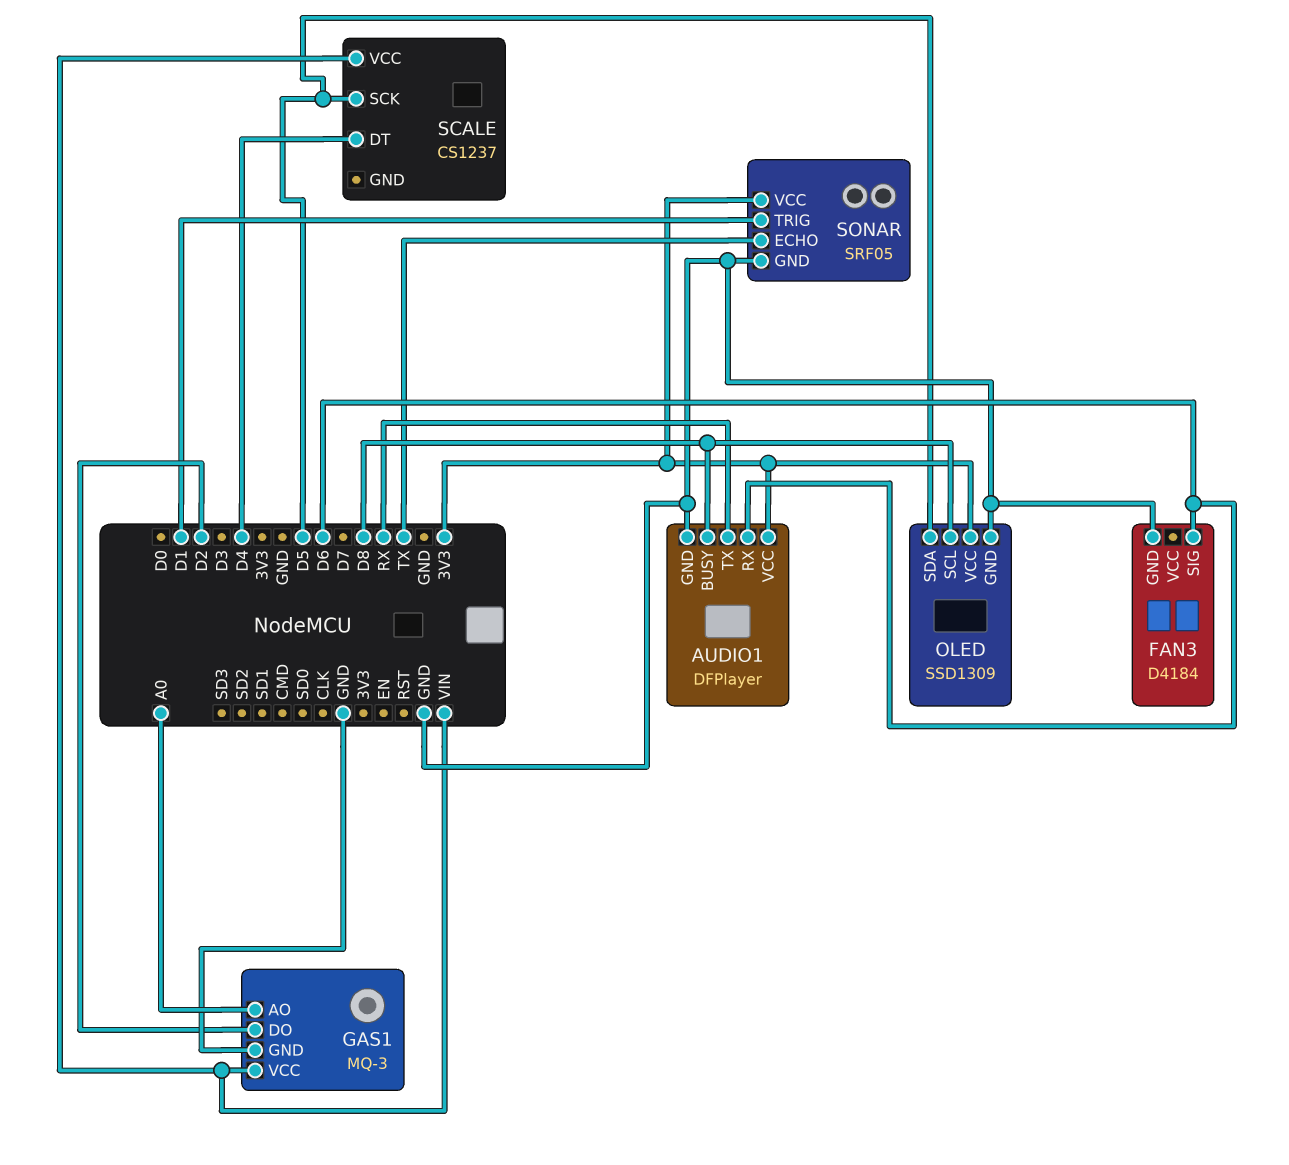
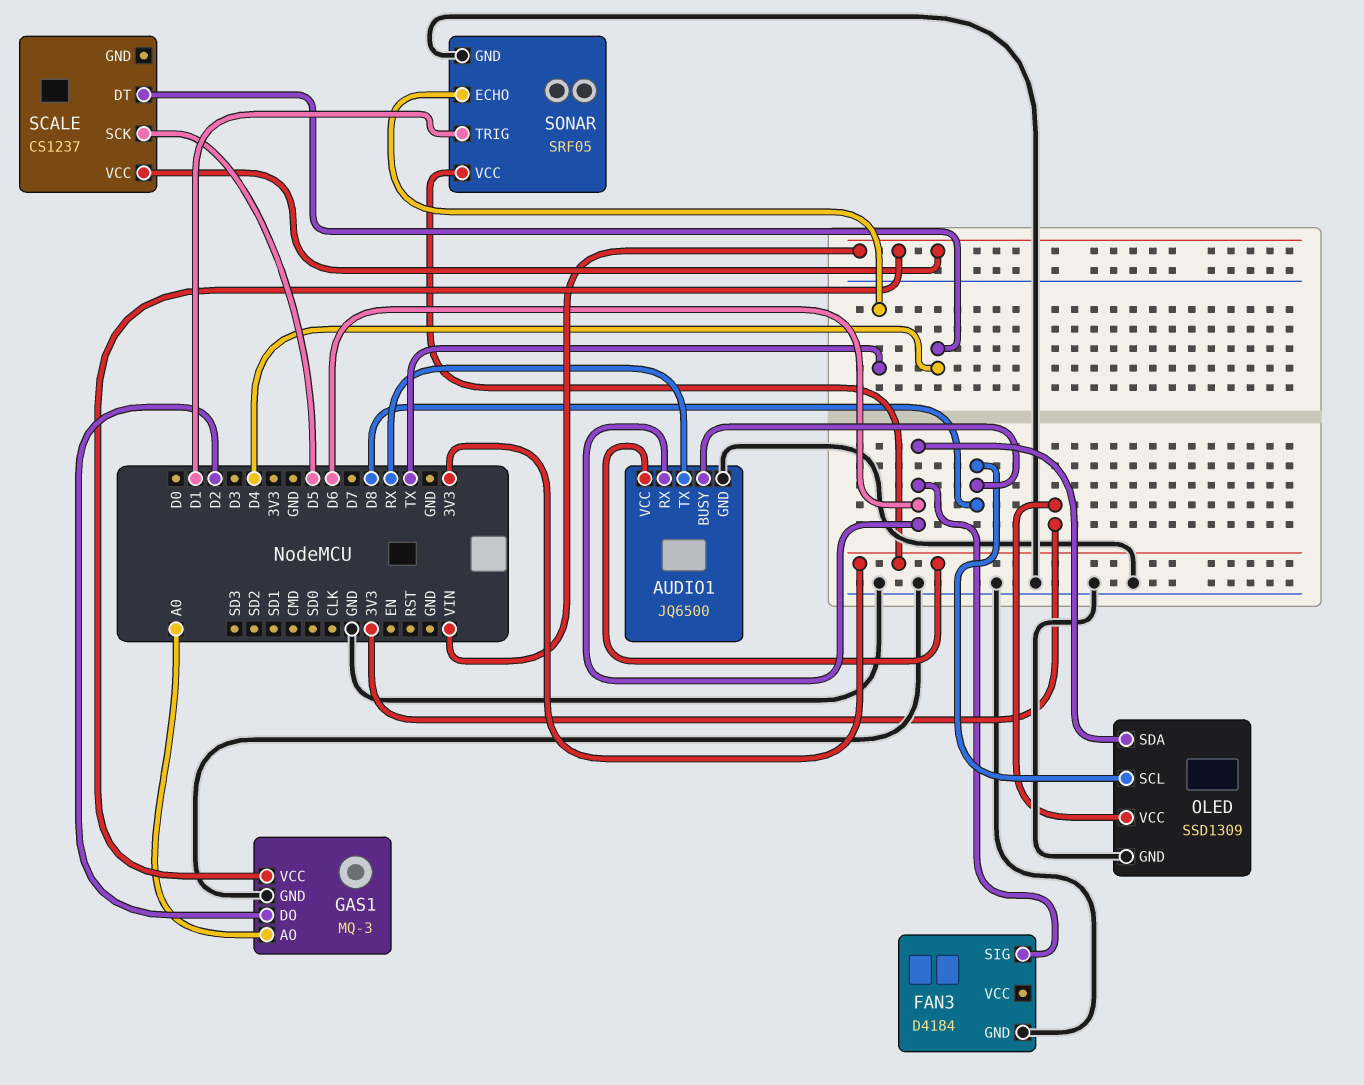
AUDIO1: DFPlayer -> JQ6500
OLED pin SDA: D5 -> D6

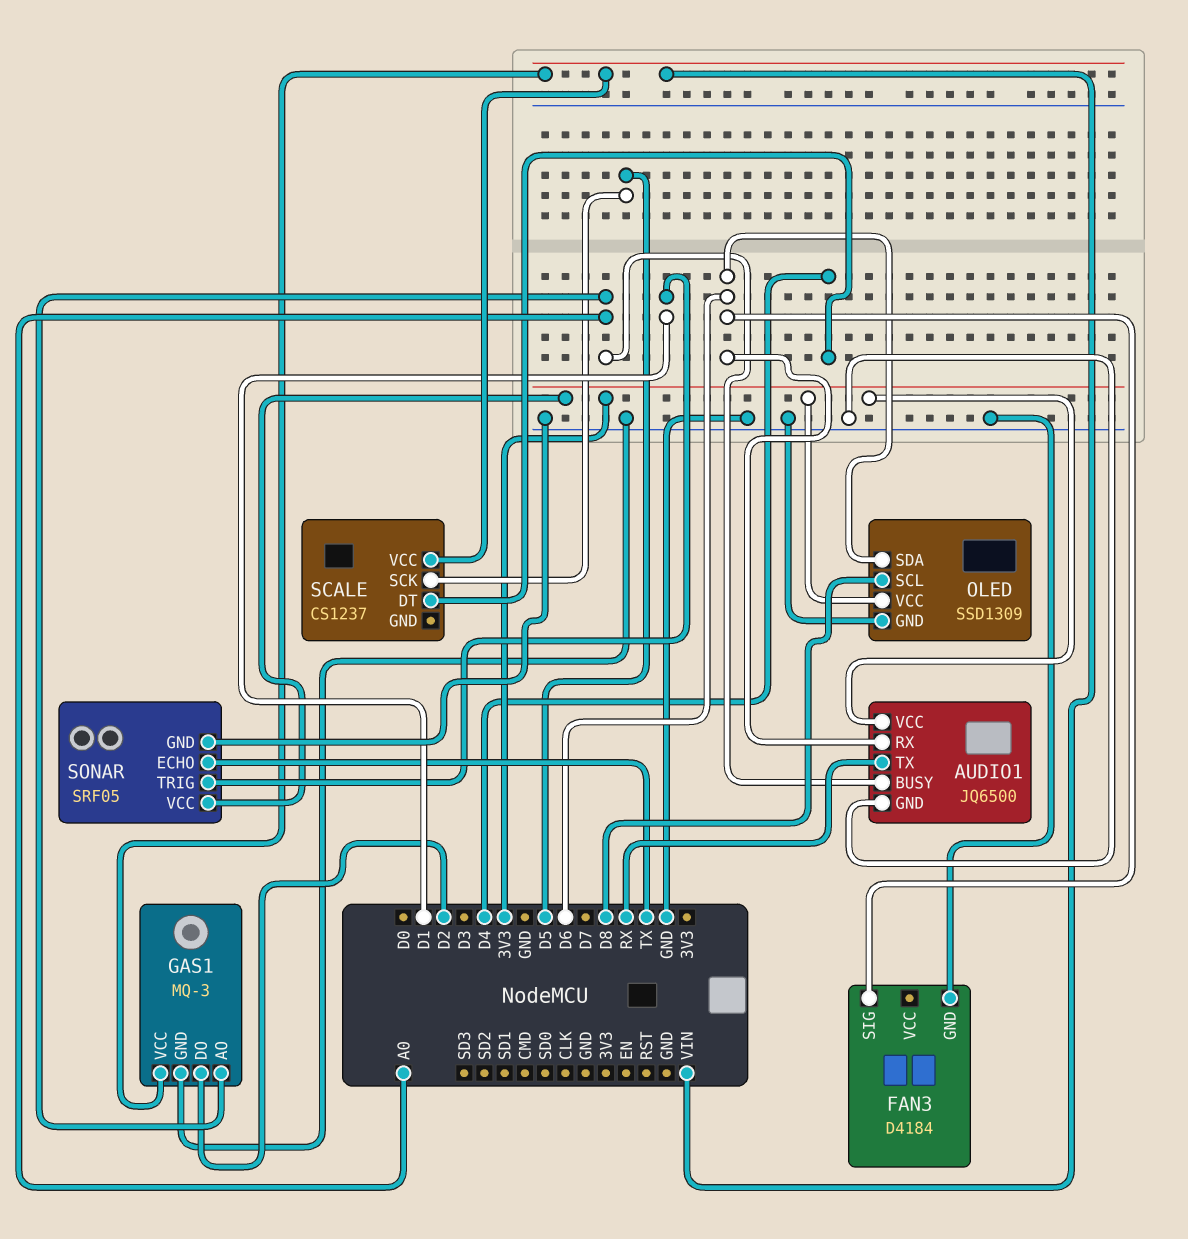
AUDIO1 pin BUSY: D8 -> A0

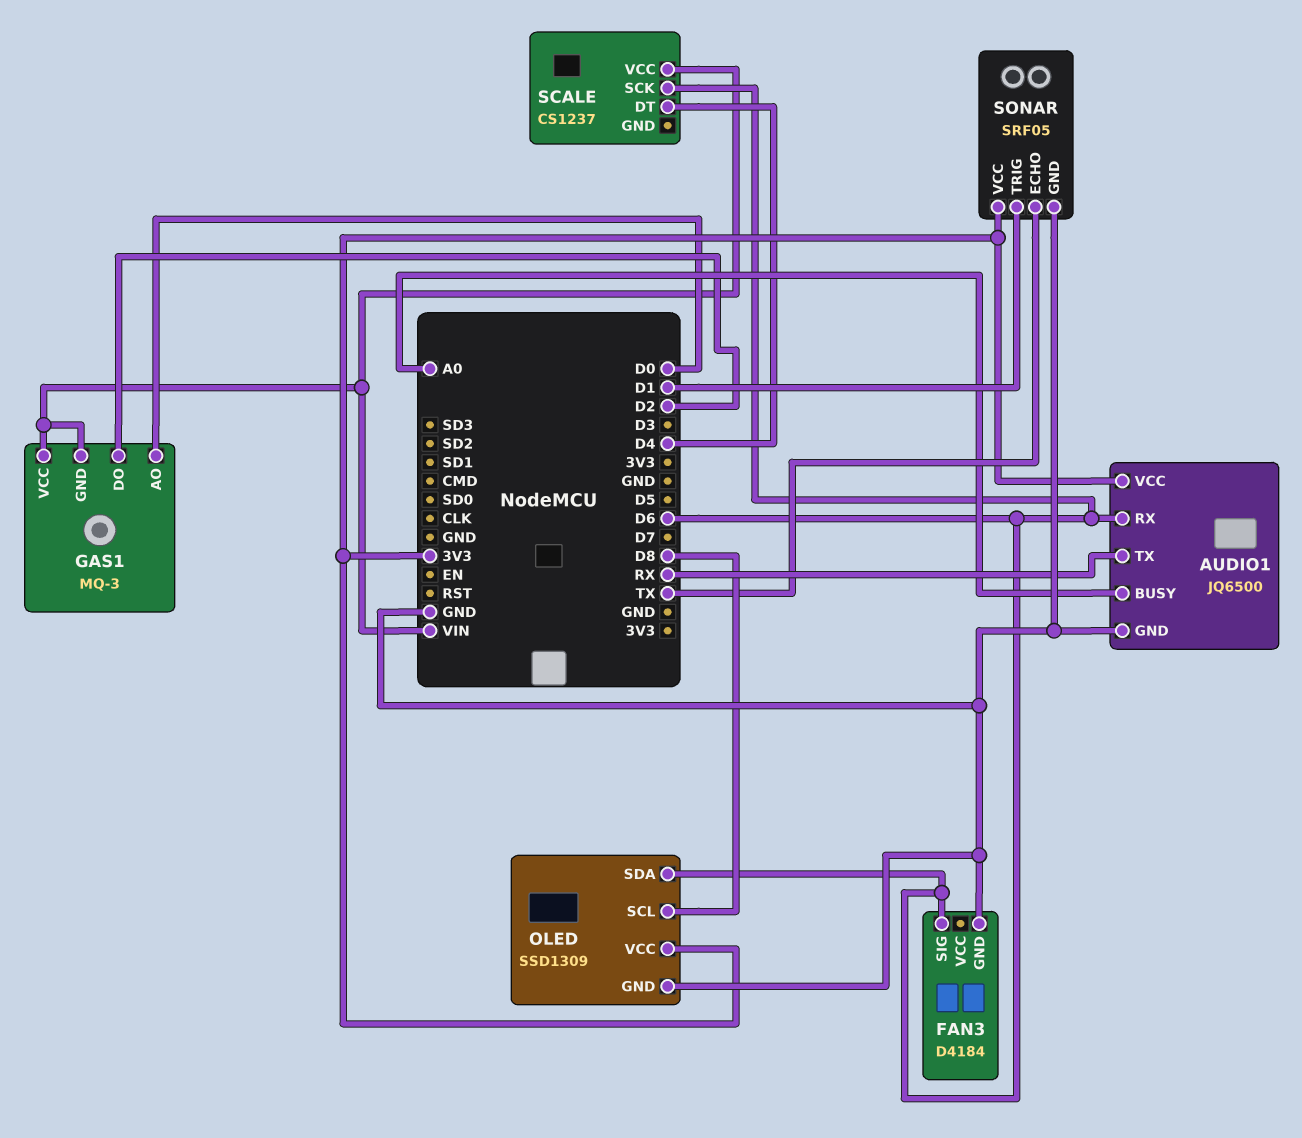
GAS1 pin AO: A0 -> D0
GAS1 pin GND: GND -> VIN
SCALE pin SCK: D5 -> D6

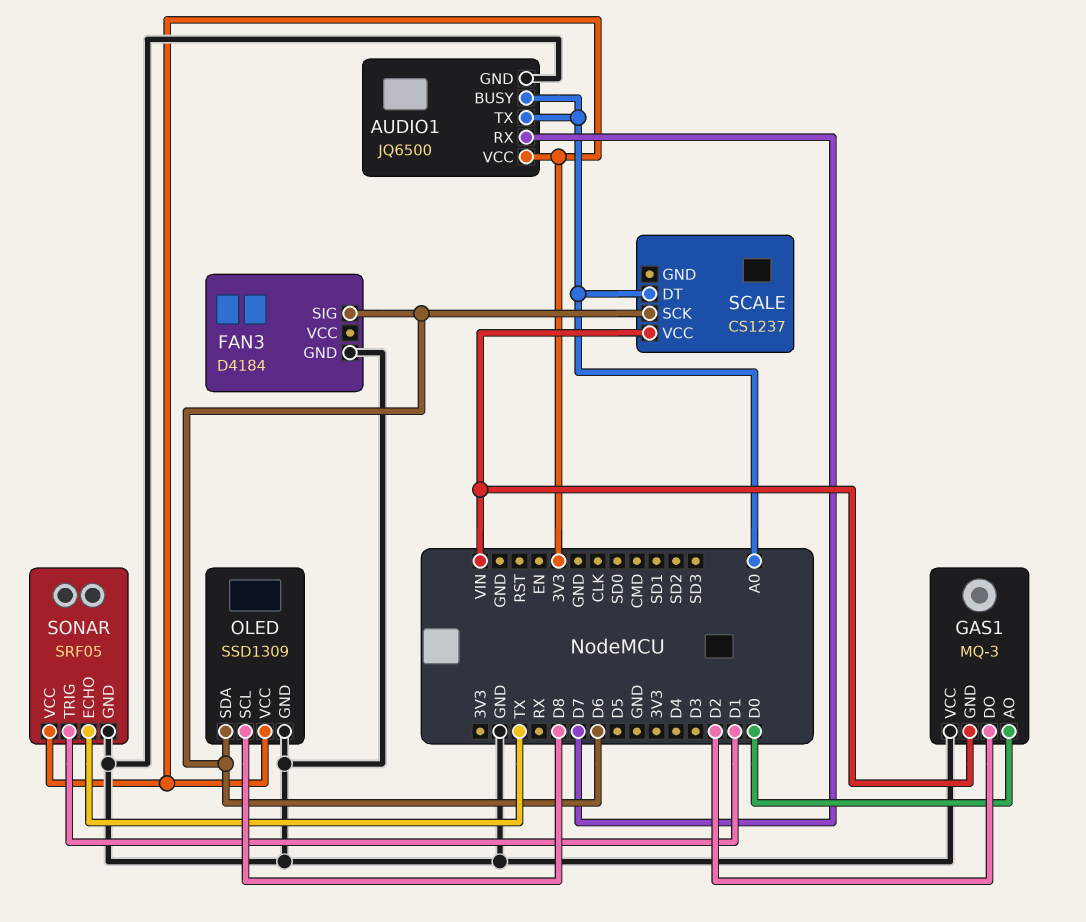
AUDIO1 pin RX: D6 -> D7
AUDIO1 pin TX: RX -> A0
GAS1 pin VCC: VIN -> GND
SCALE pin DT: D4 -> A0

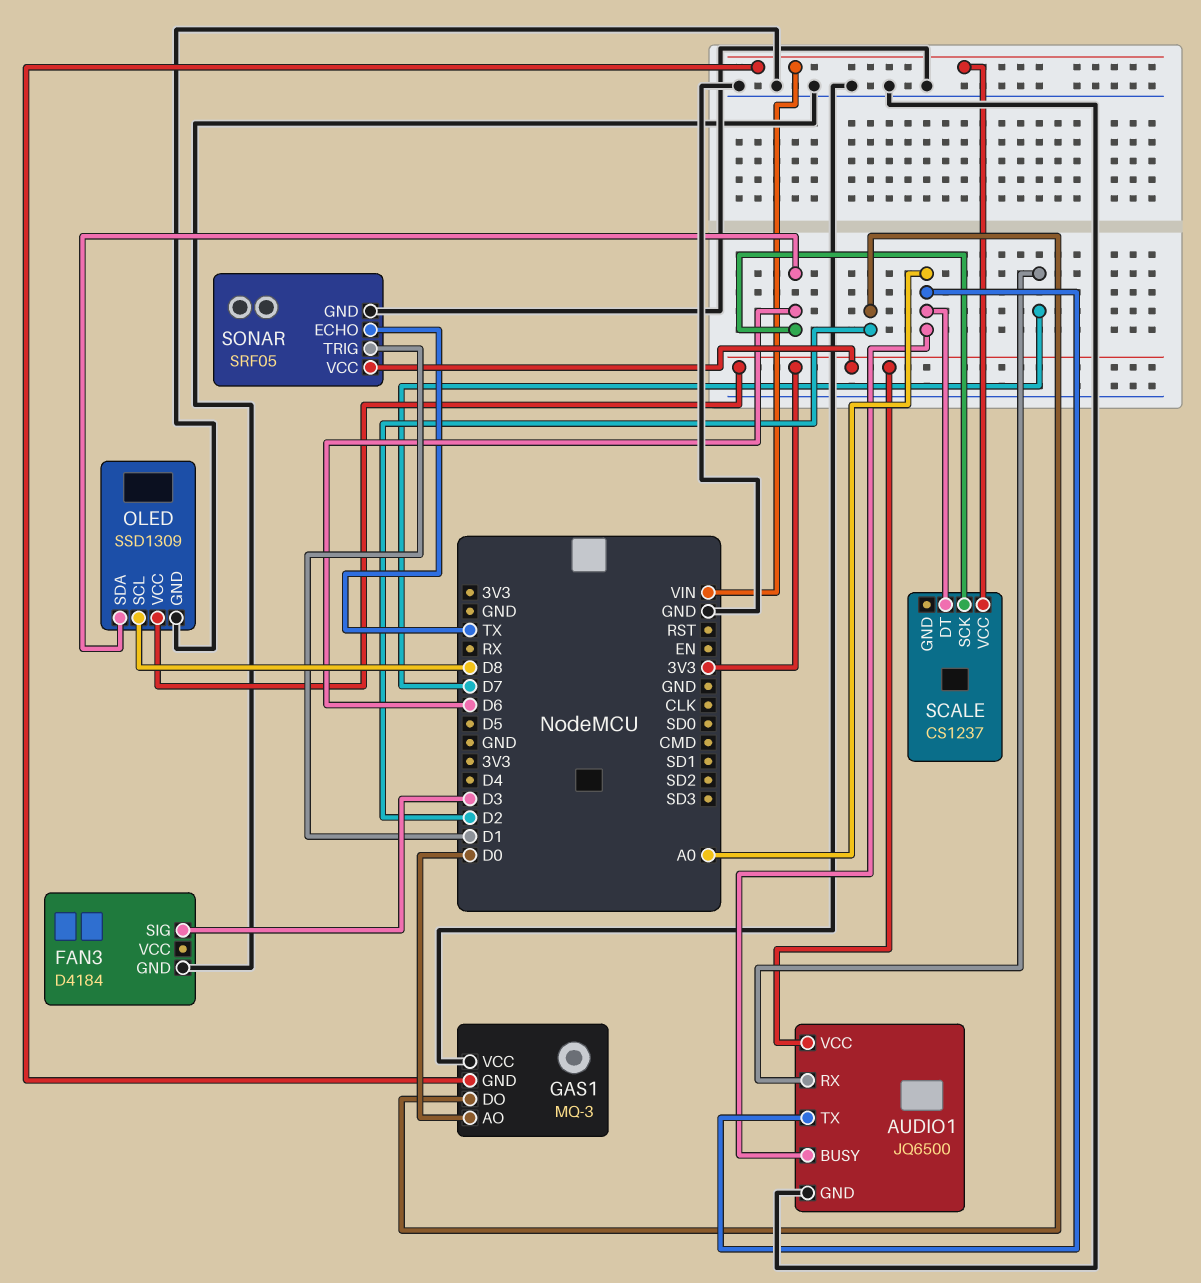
FAN3 pin SIG: D6 -> D3

